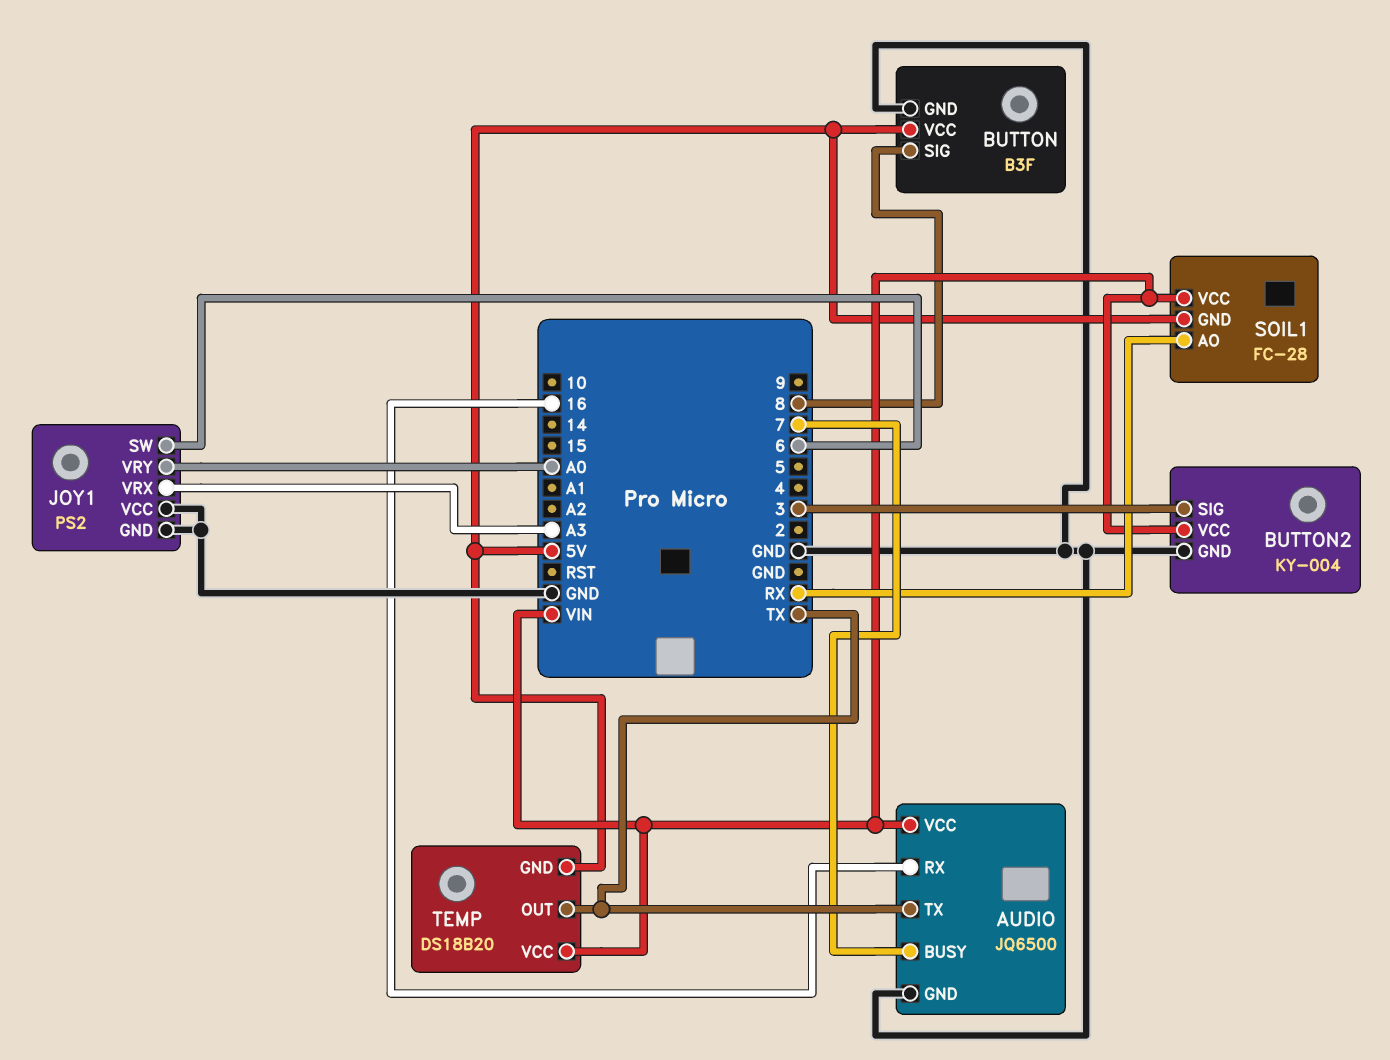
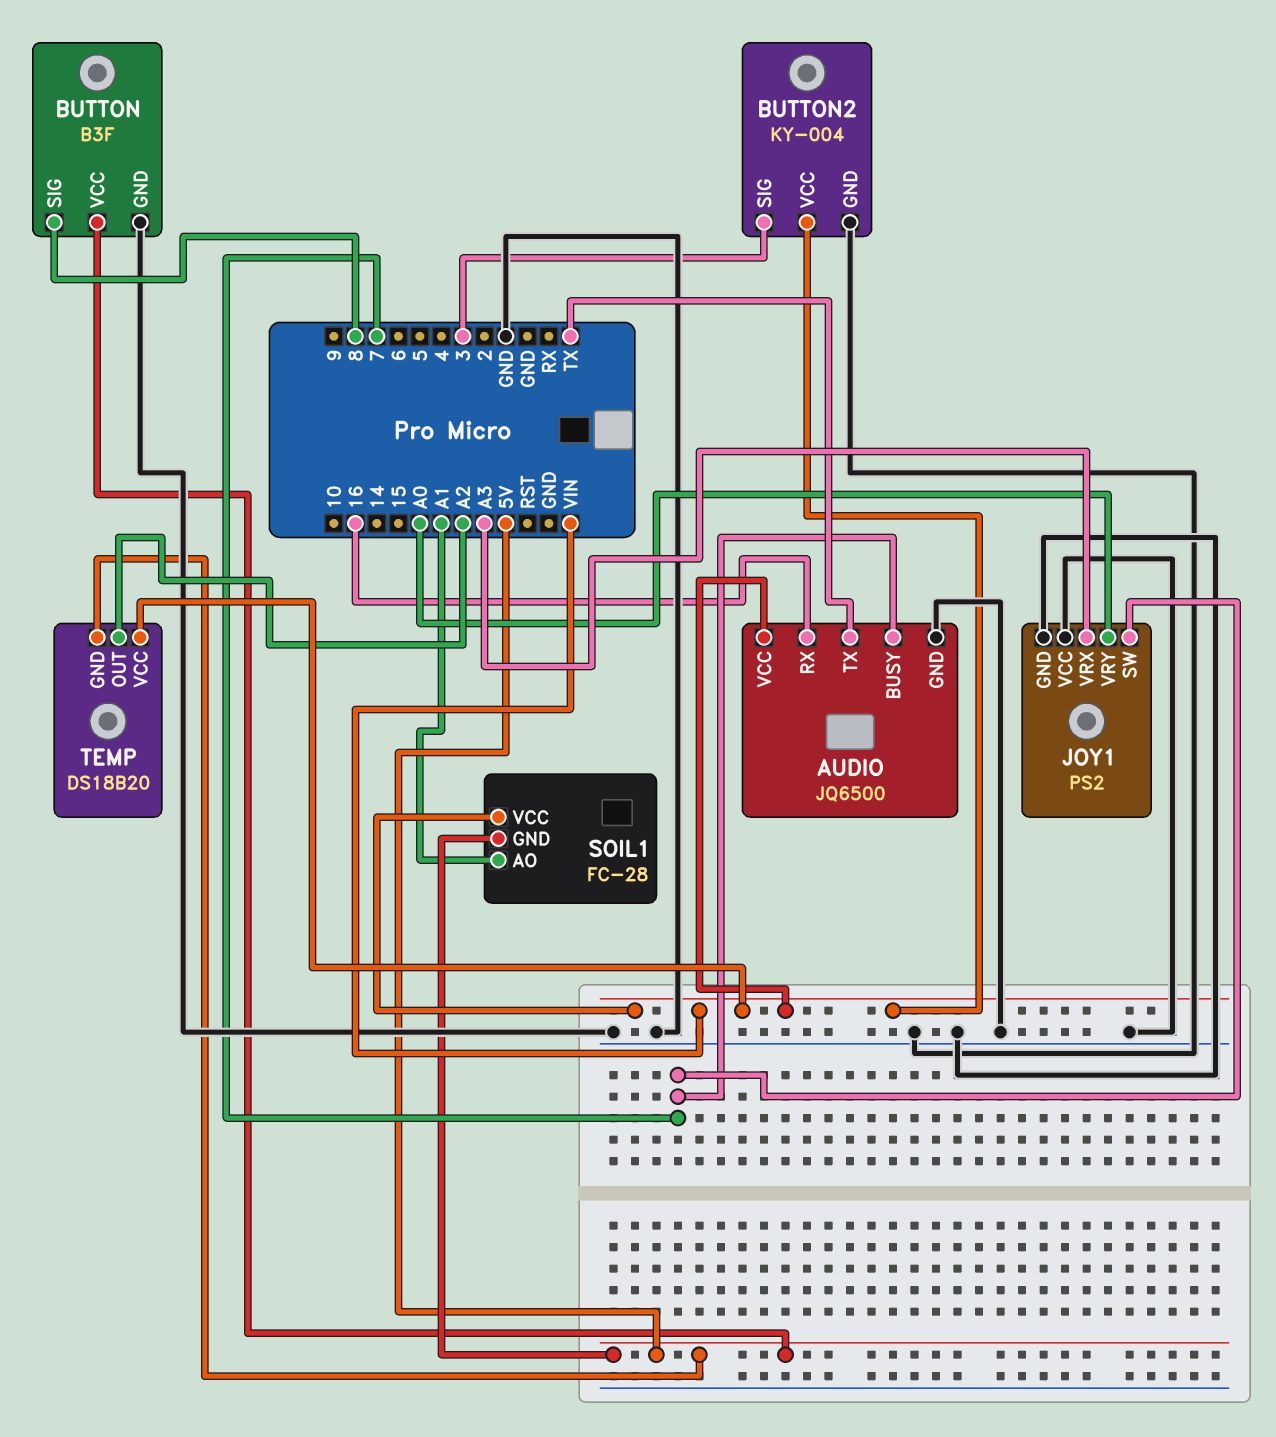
JOY1 pin SW: 6 -> 7
SOIL1 pin AO: RX -> A1
TEMP pin OUT: TX -> A2

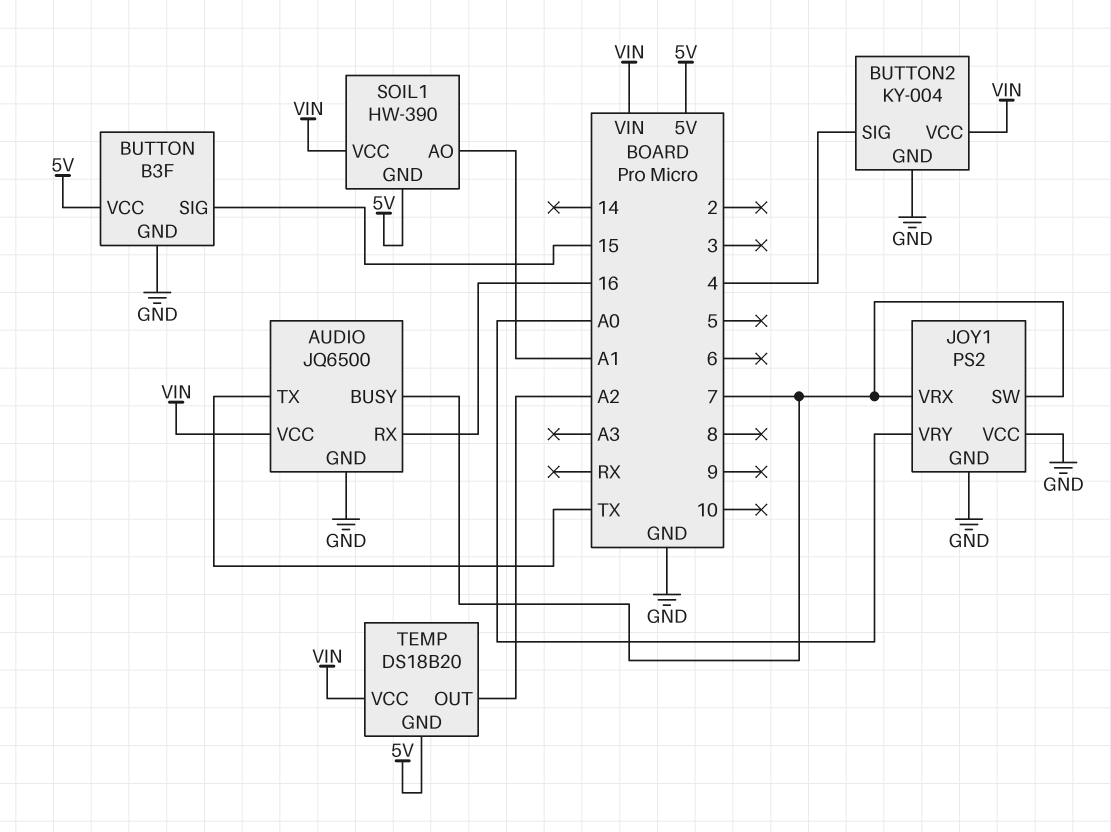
BUTTON pin SIG: 8 -> 15
BUTTON2 pin SIG: 3 -> 4
JOY1 pin VRX: A3 -> 7
SOIL1: FC-28 -> HW-390

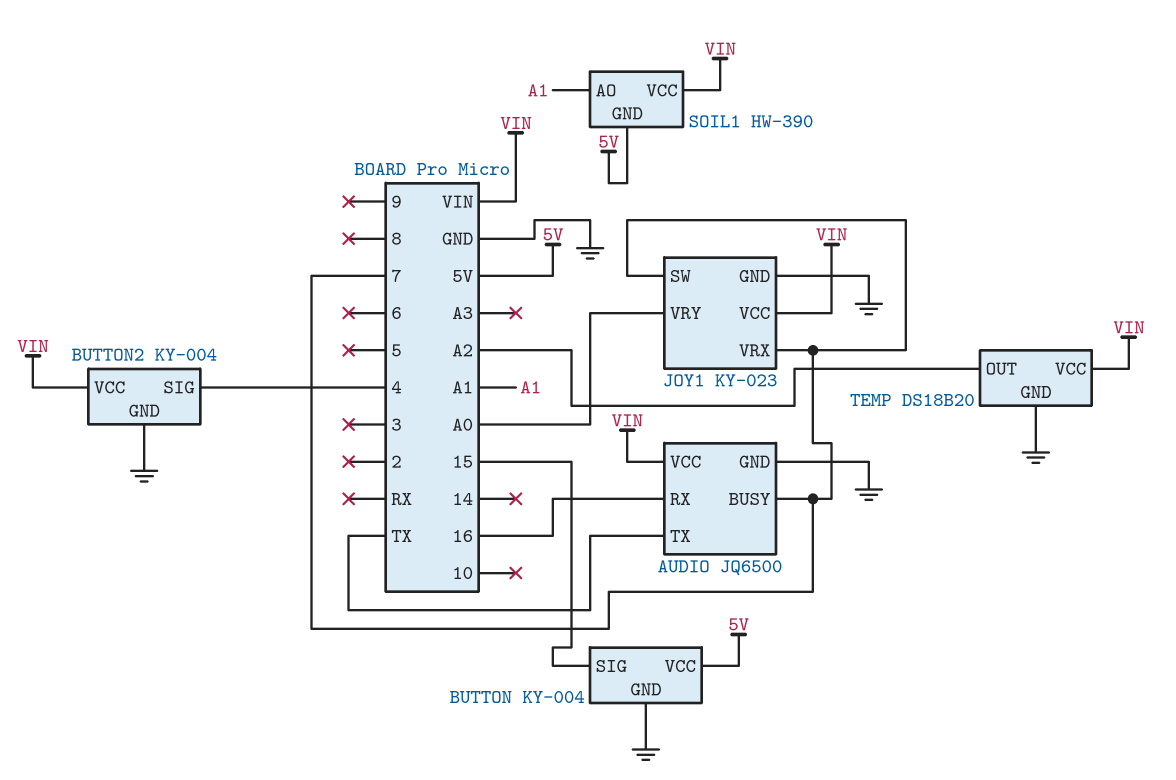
BUTTON: B3F -> KY-004
JOY1: PS2 -> KY-023
JOY1 pin VCC: GND -> VIN
TEMP pin GND: 5V -> GND

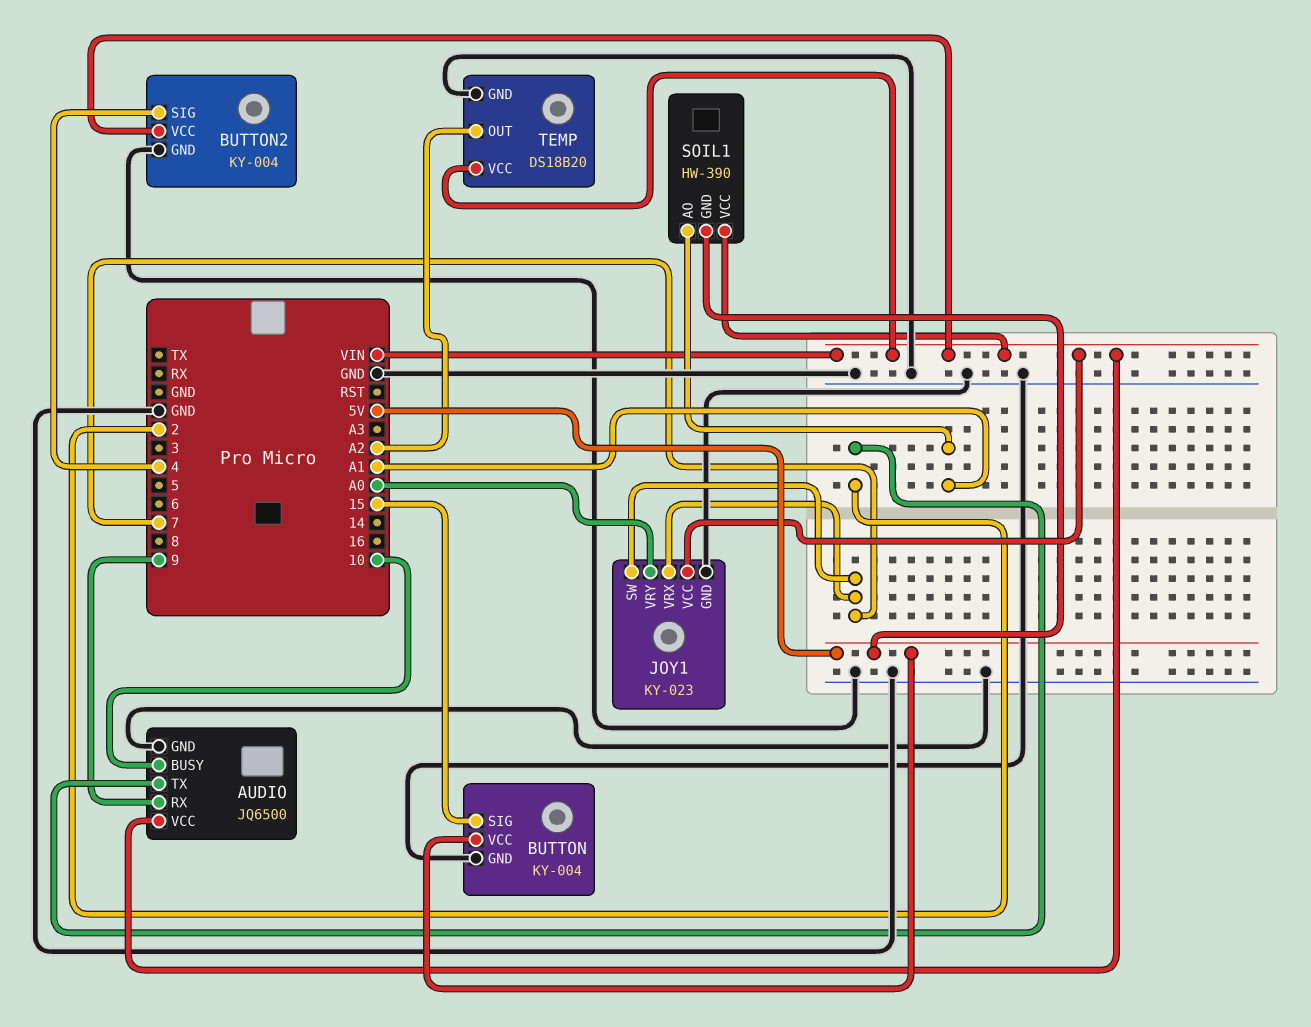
AUDIO pin BUSY: 7 -> 10
AUDIO pin RX: 16 -> 9
AUDIO pin TX: TX -> 2

